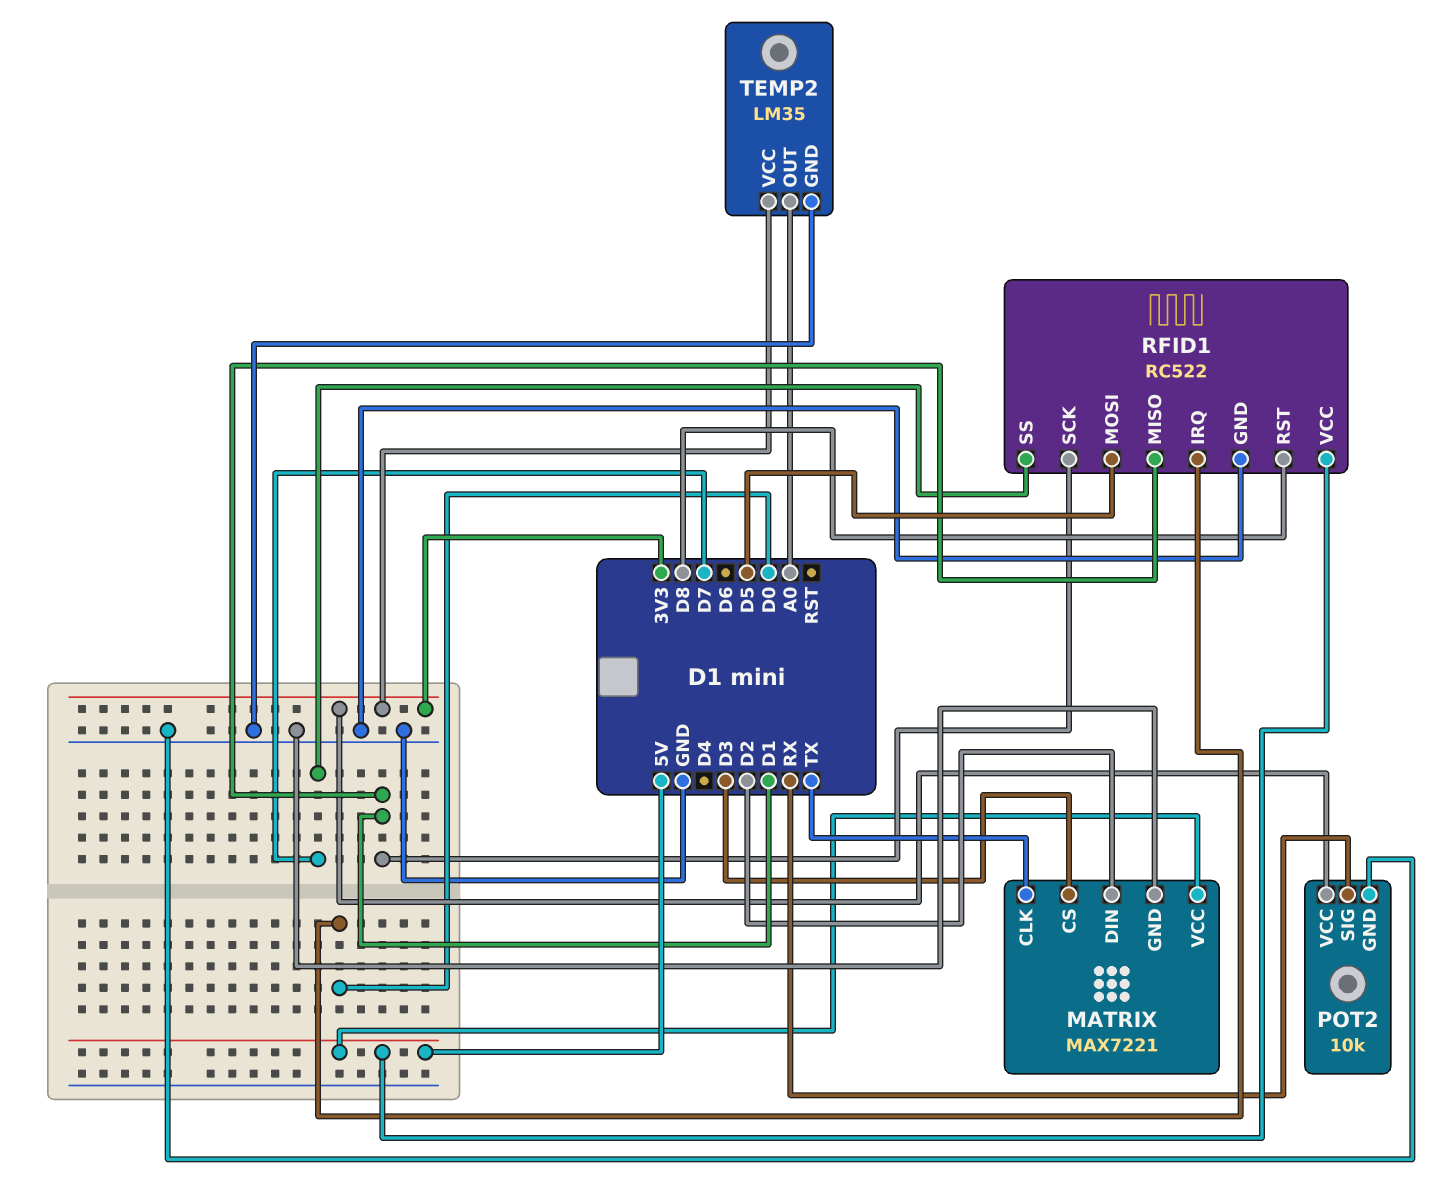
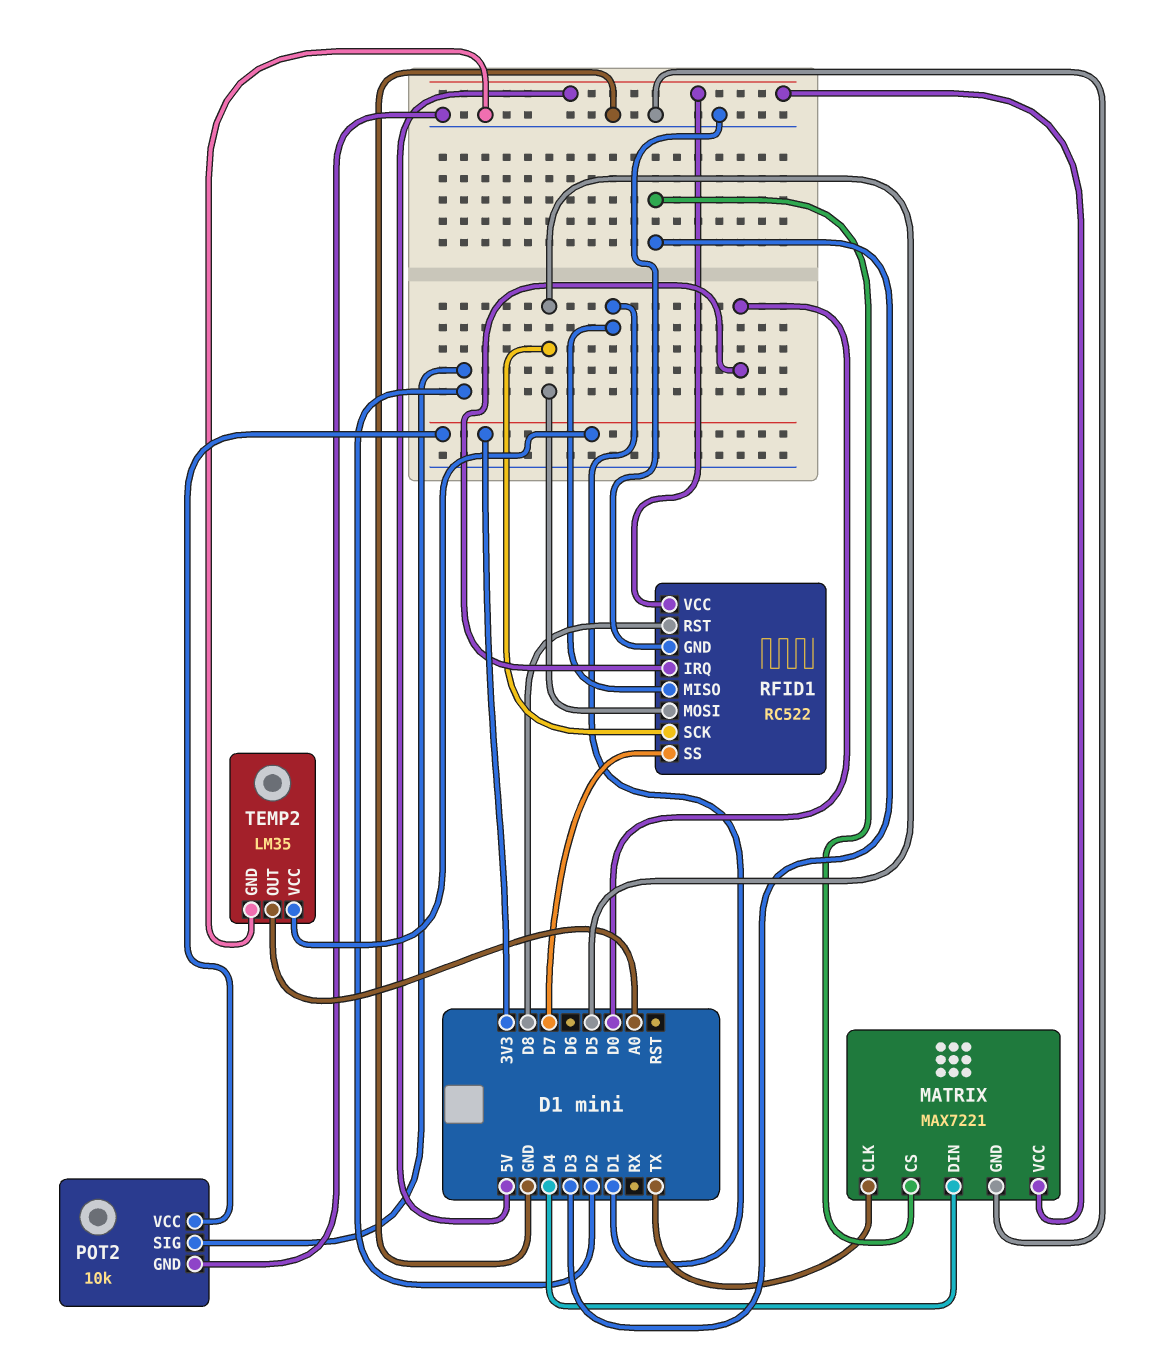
MATRIX pin DIN: D2 -> D4
POT2 pin SIG: RX -> D2
RFID1 pin SCK: D1 -> D5

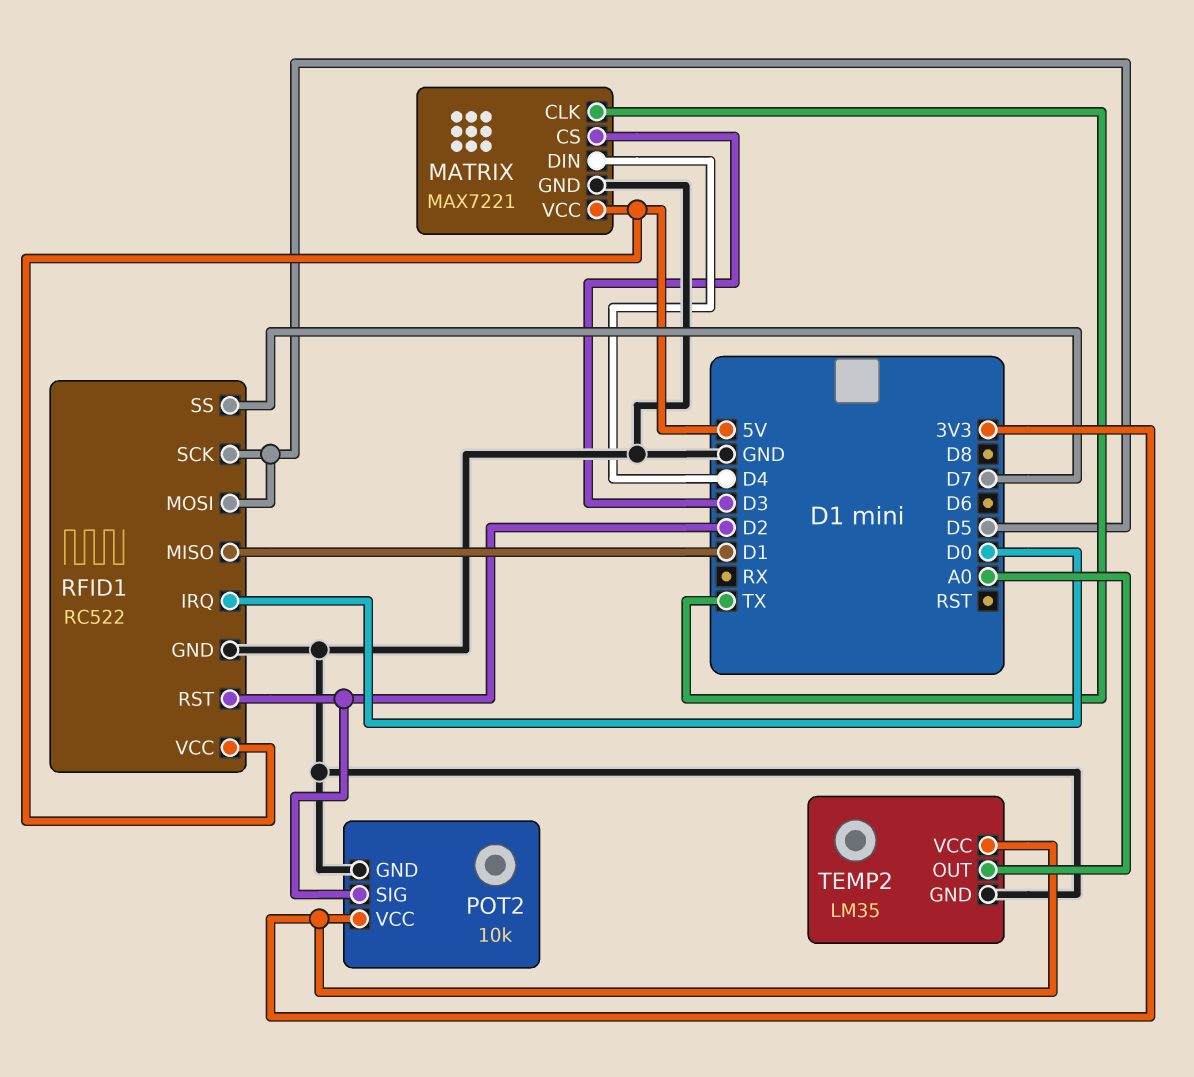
RFID1 pin RST: D8 -> D2

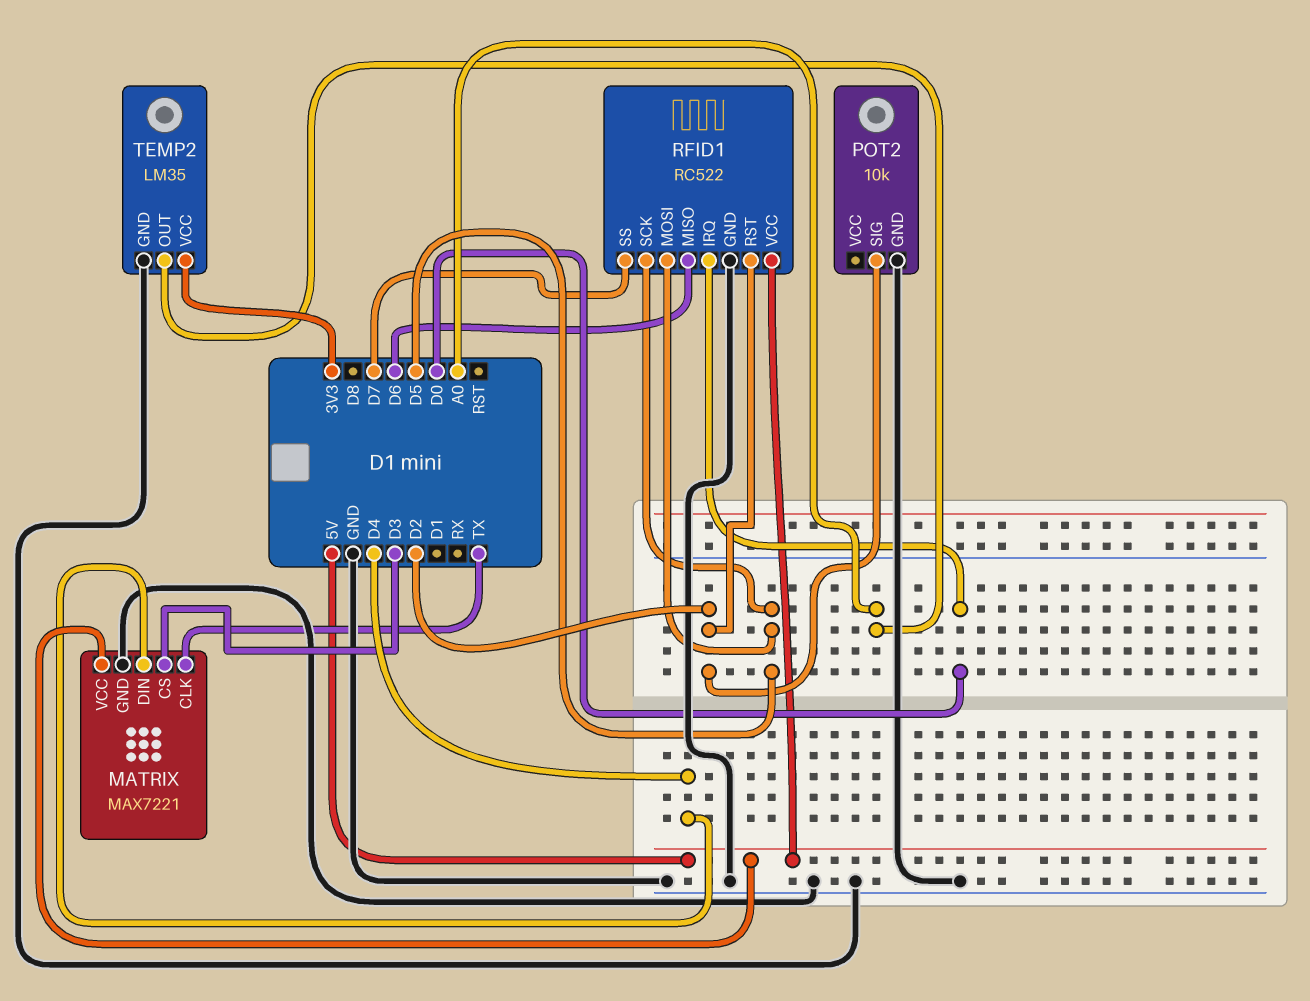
POT2 pin VCC: 3V3 -> none
RFID1 pin MISO: D1 -> D6

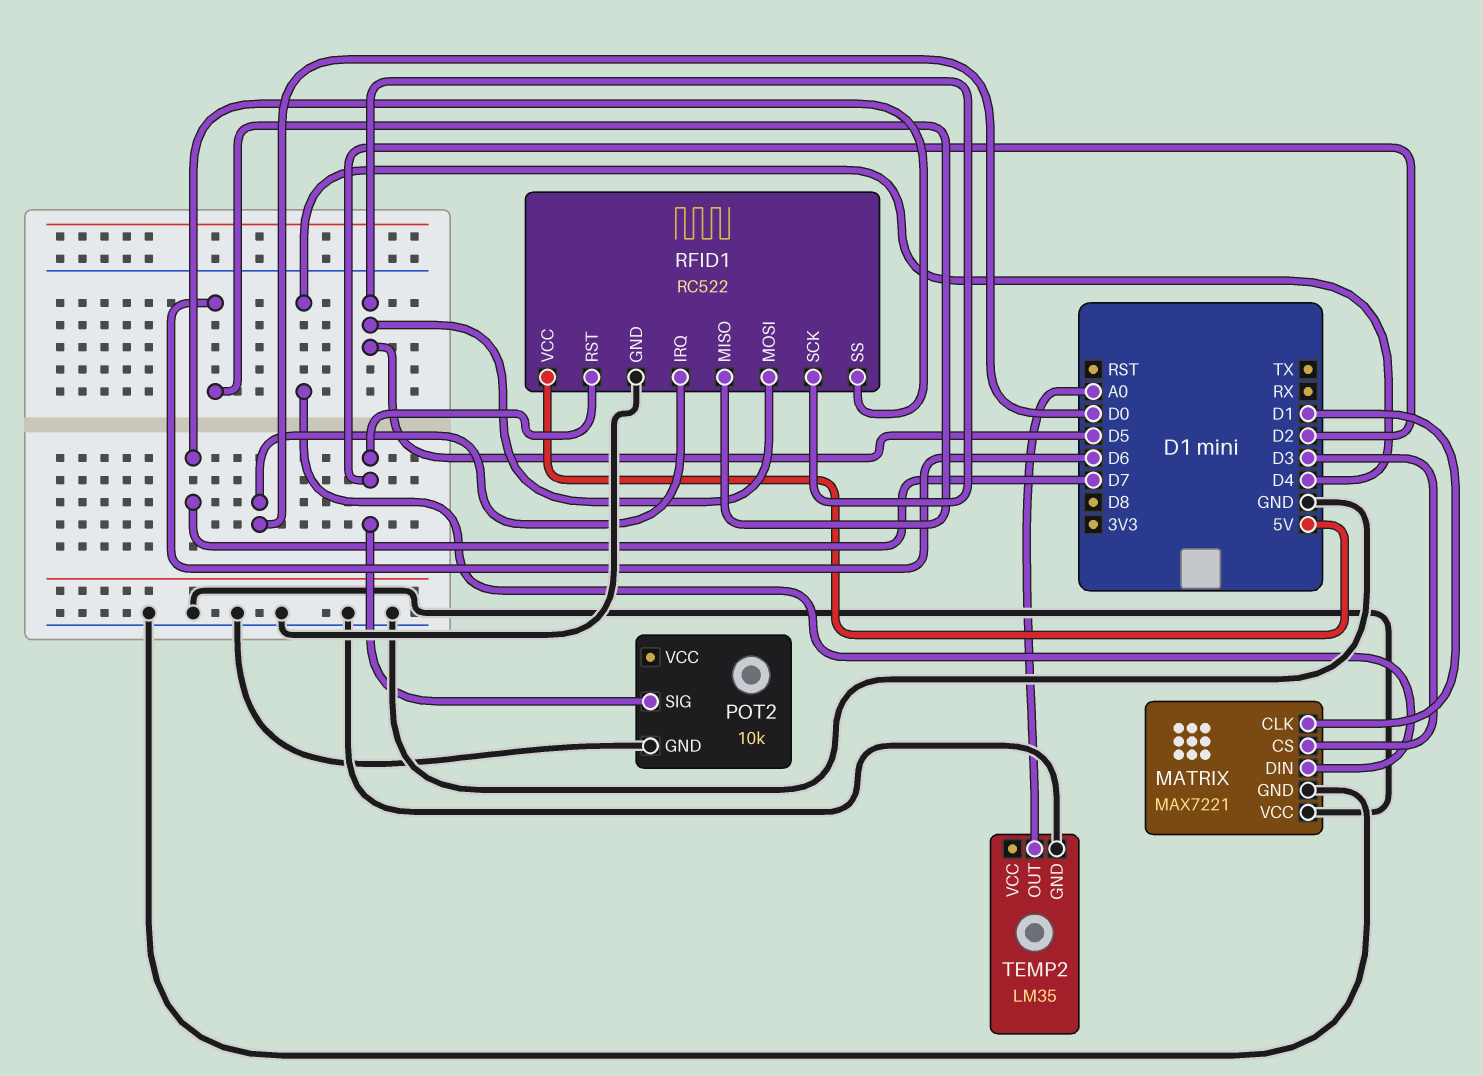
MATRIX pin CLK: TX -> D1
MATRIX pin VCC: 5V -> GND
TEMP2 pin VCC: 3V3 -> none

